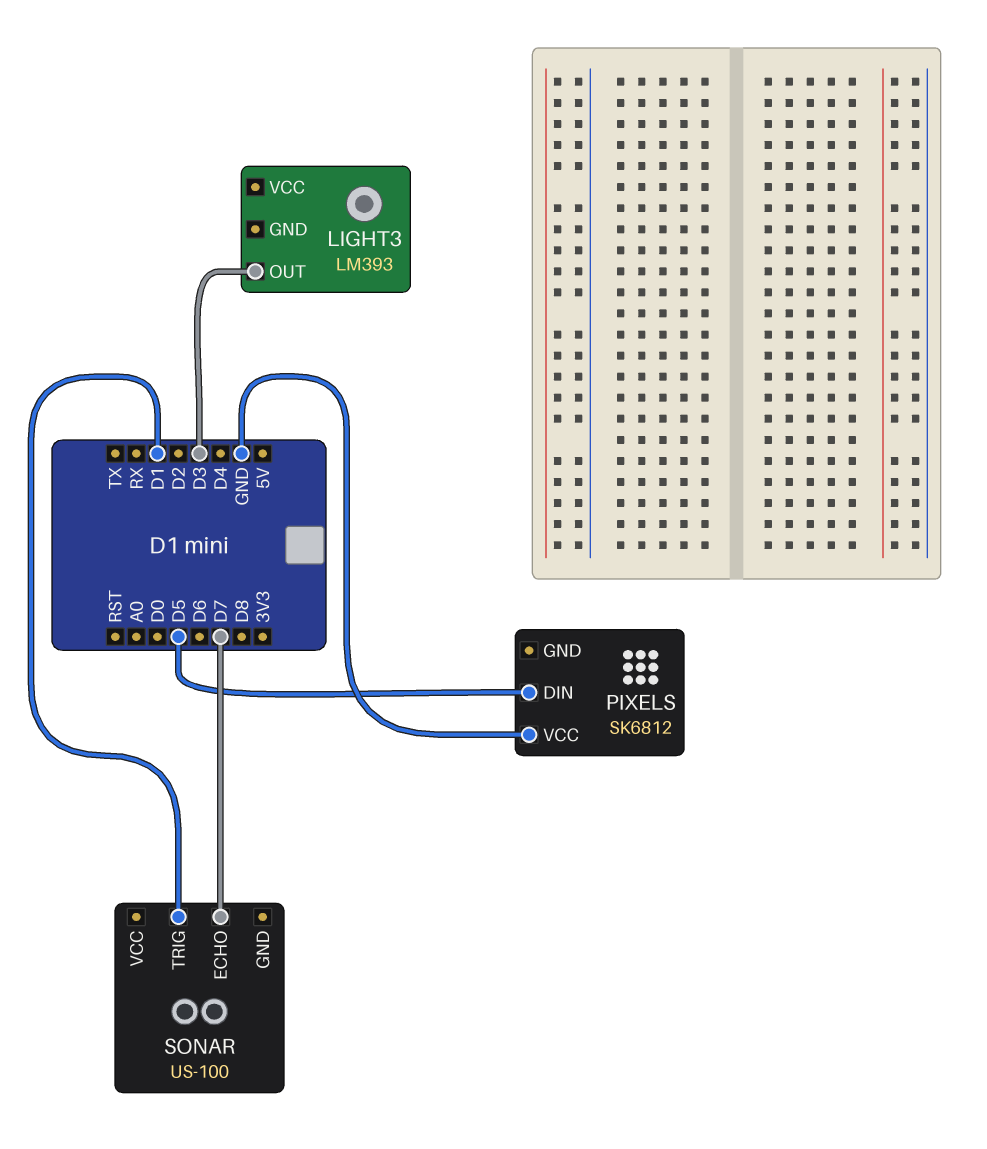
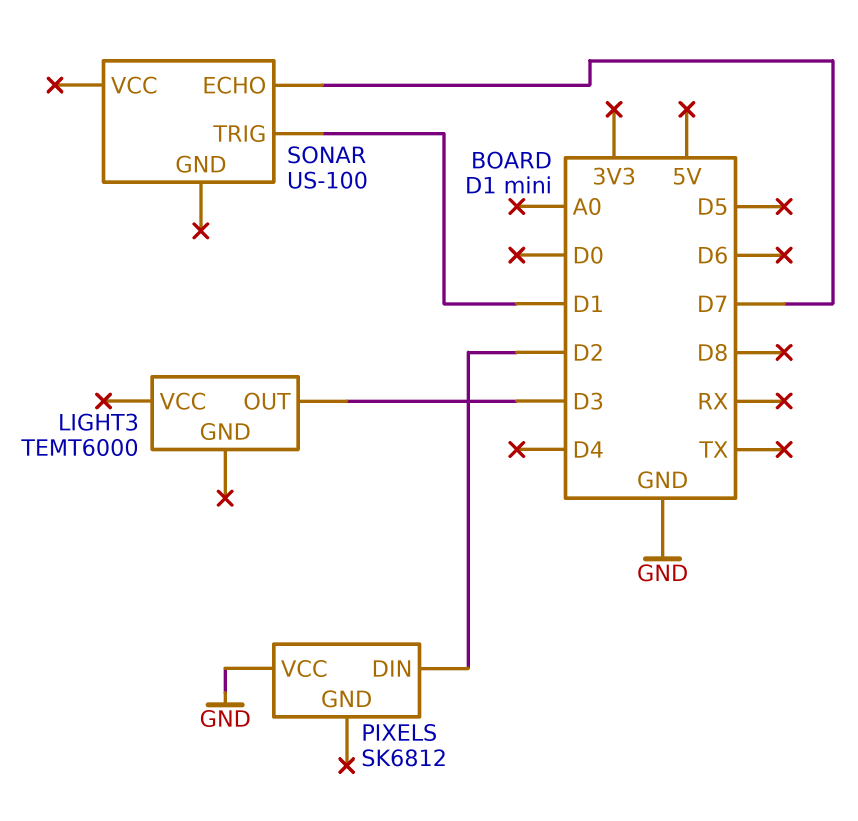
LIGHT3: LM393 -> TEMT6000
PIXELS pin DIN: D5 -> D2

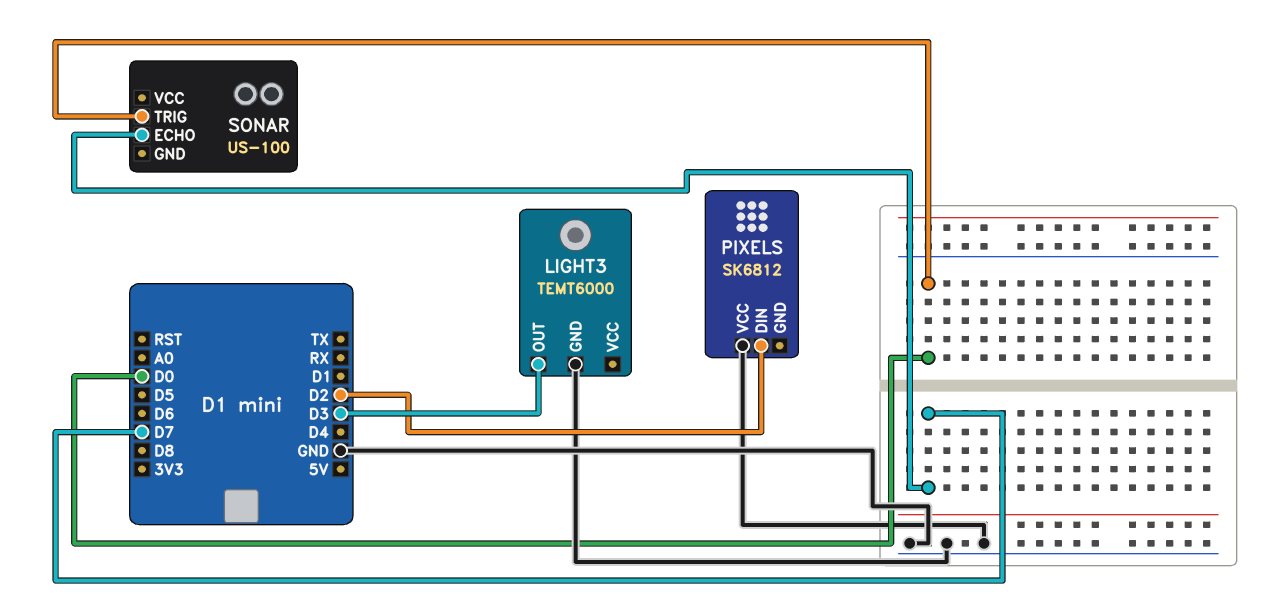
LIGHT3 pin GND: none -> GND
SONAR pin TRIG: D1 -> D0

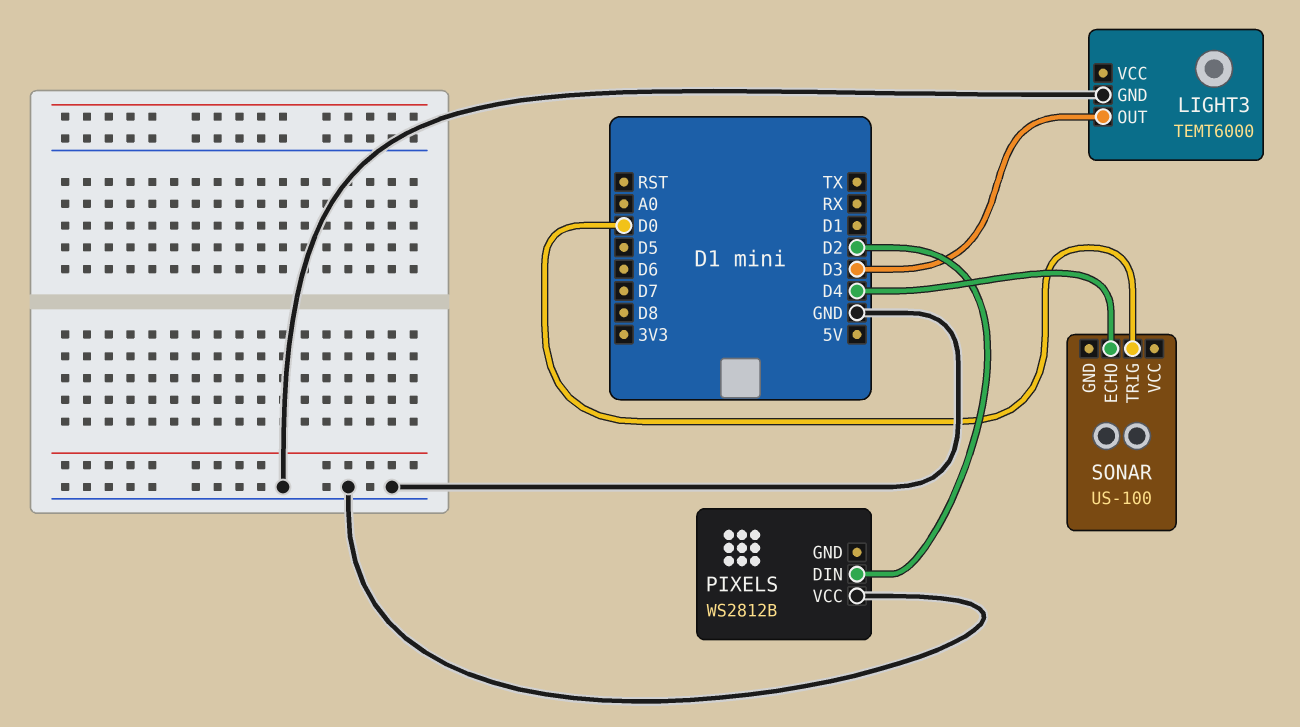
PIXELS: SK6812 -> WS2812B
SONAR pin ECHO: D7 -> D4

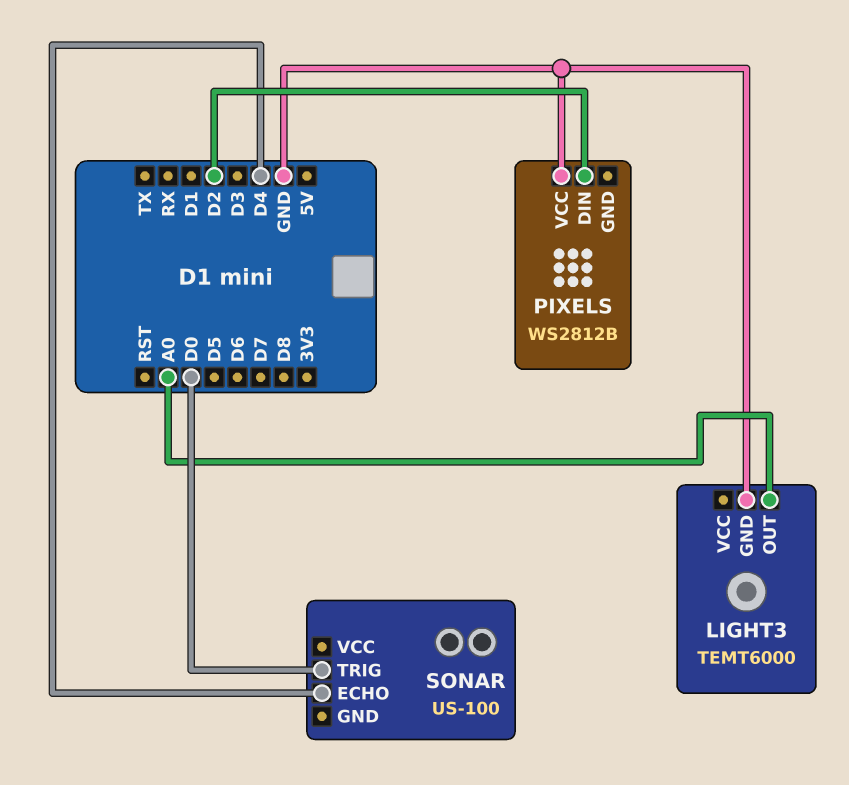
LIGHT3 pin OUT: D3 -> A0

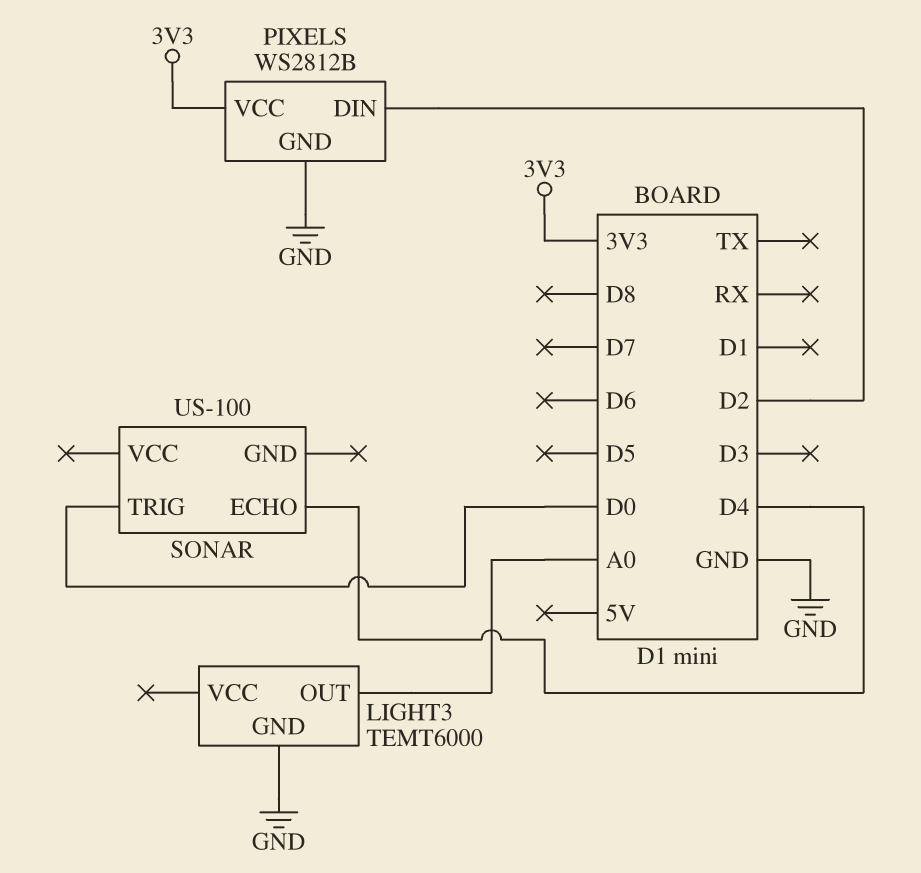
PIXELS pin GND: none -> GND
PIXELS pin VCC: GND -> 3V3

